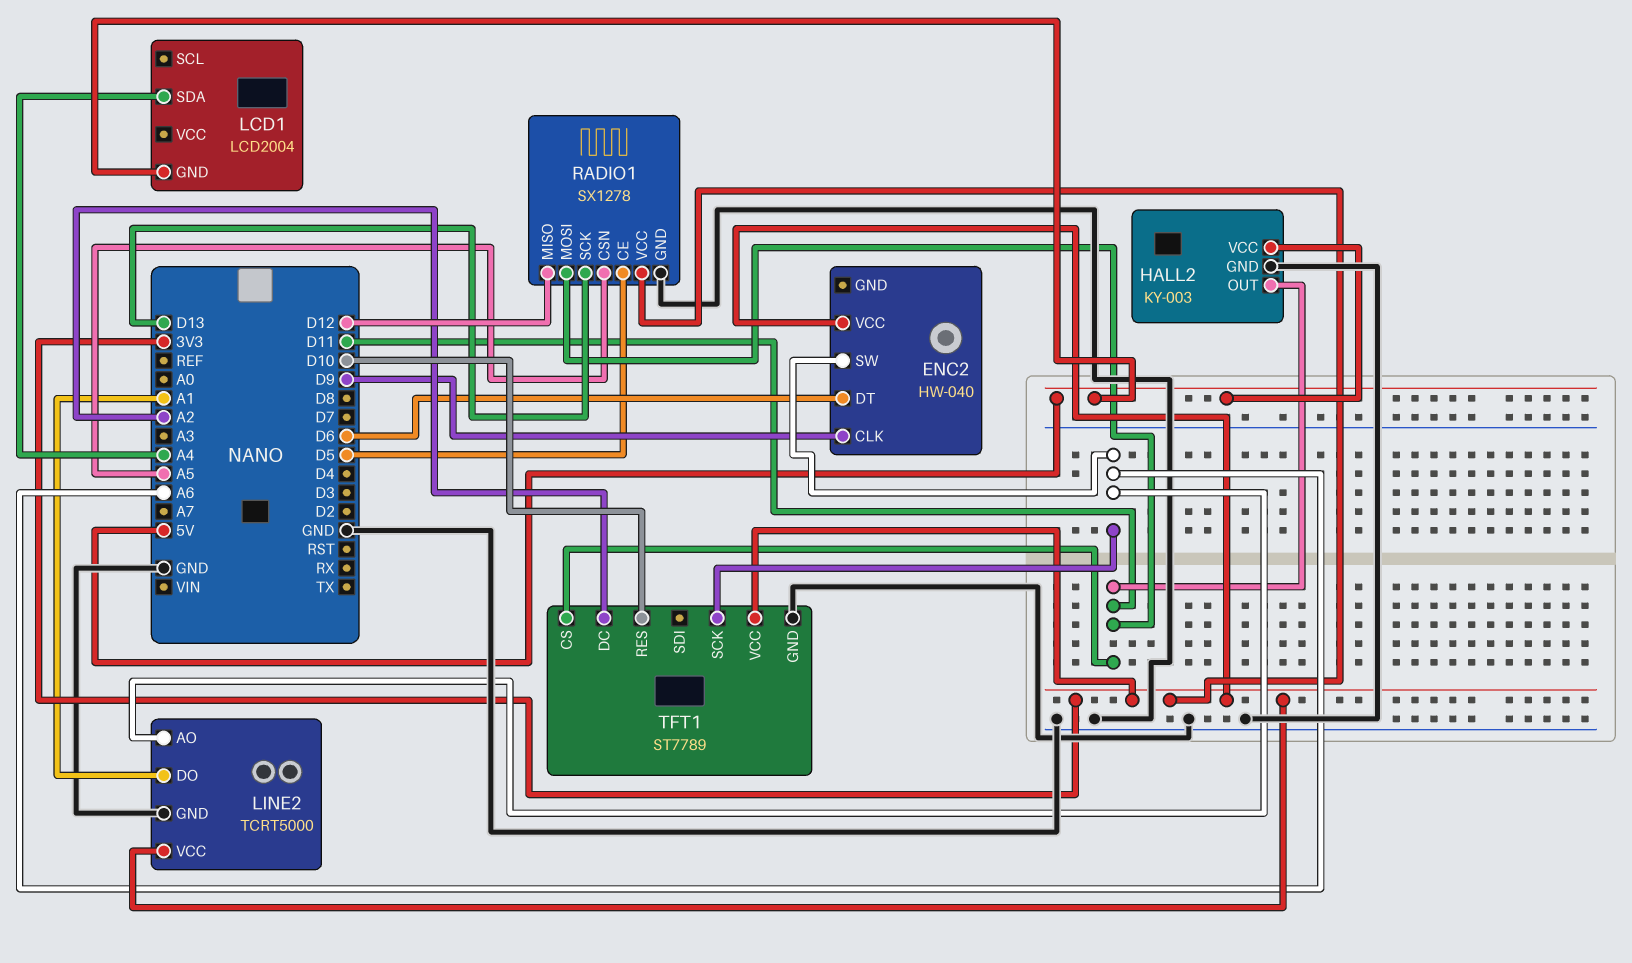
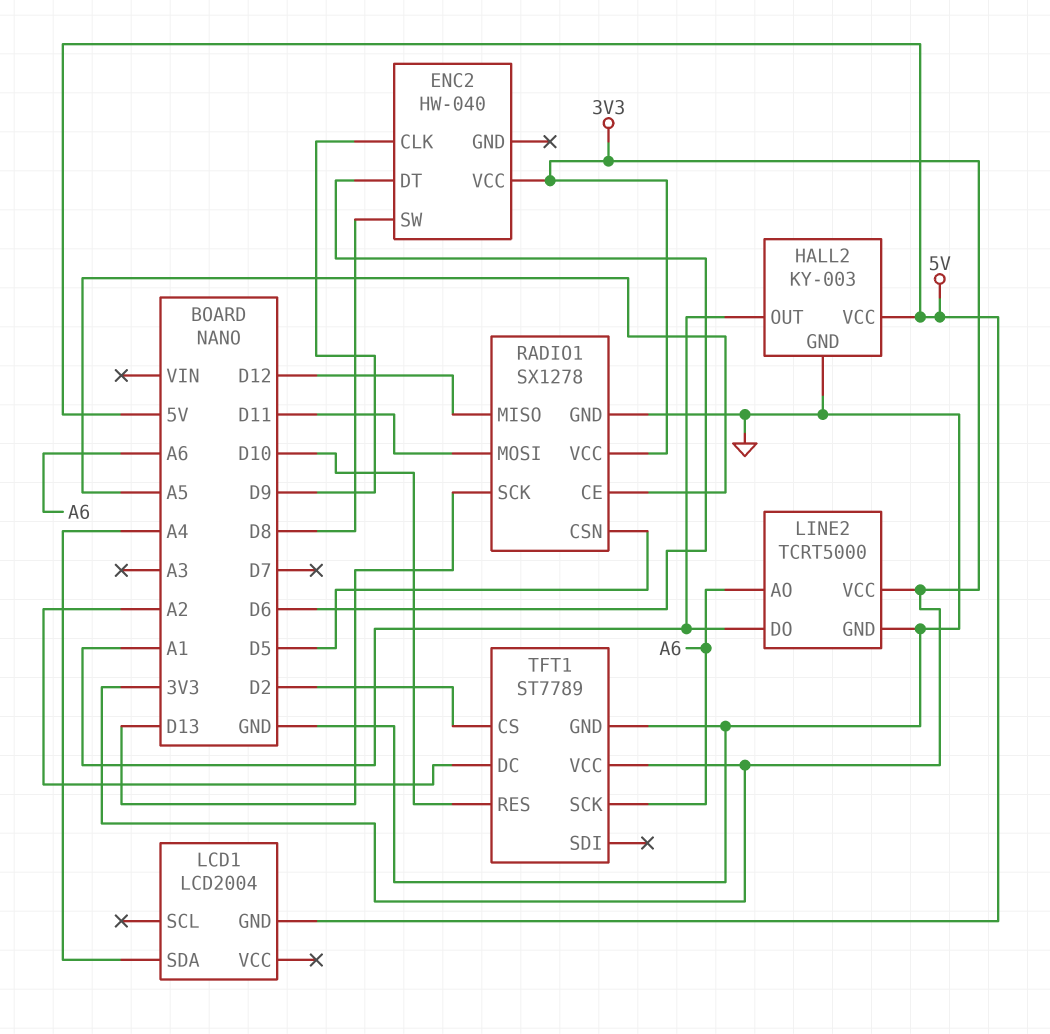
ENC2 pin SW: A6 -> D8
HALL2 pin OUT: D11 -> A1
RADIO1 pin CE: D5 -> A5
RADIO1 pin CSN: A5 -> D5
TFT1 pin CS: D11 -> D2

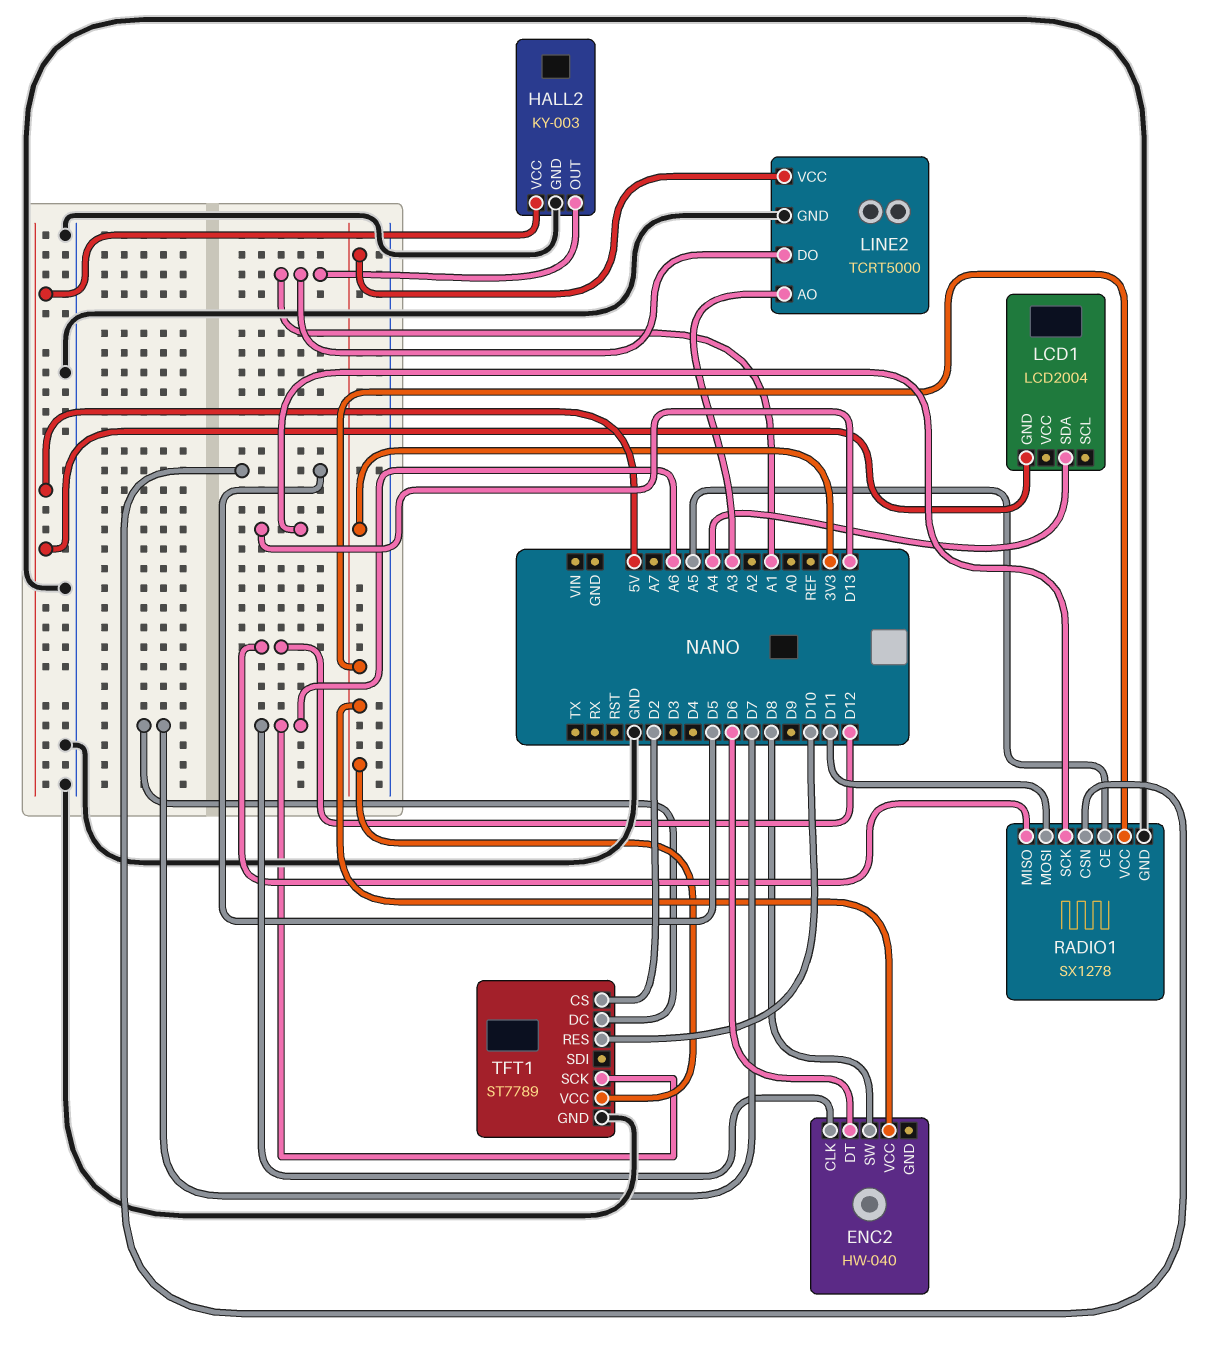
ENC2 pin CLK: D9 -> A6
LINE2 pin AO: A6 -> A3
TFT1 pin DC: A2 -> D7

